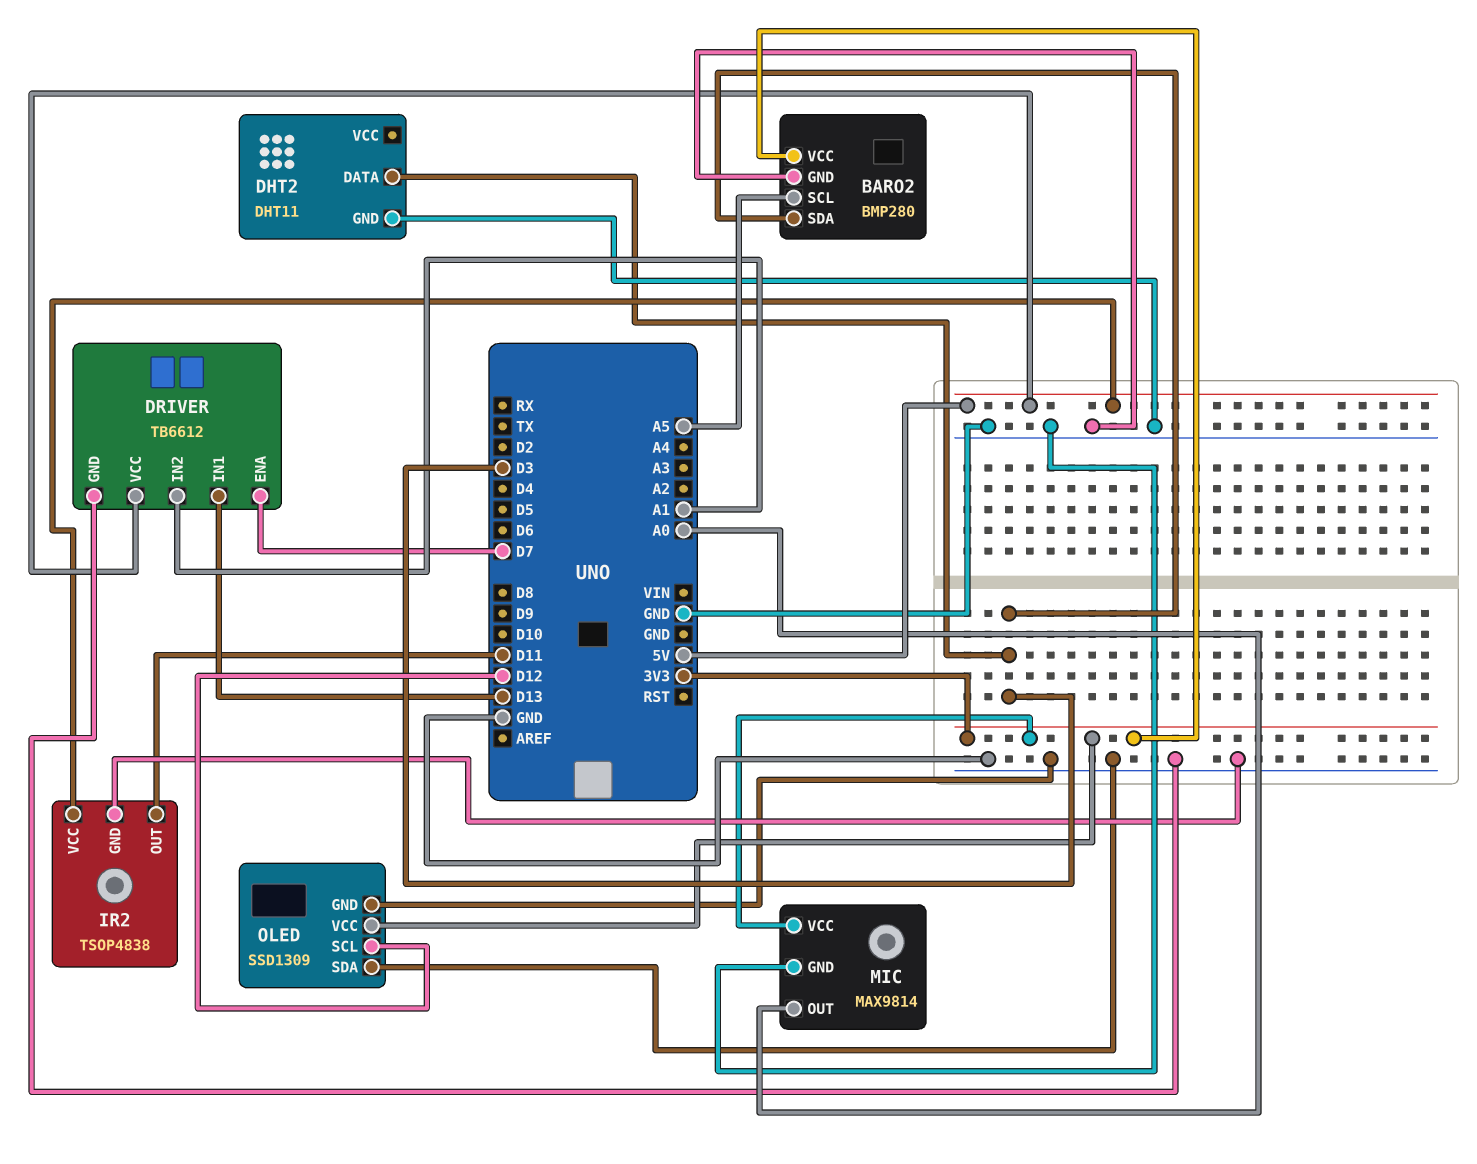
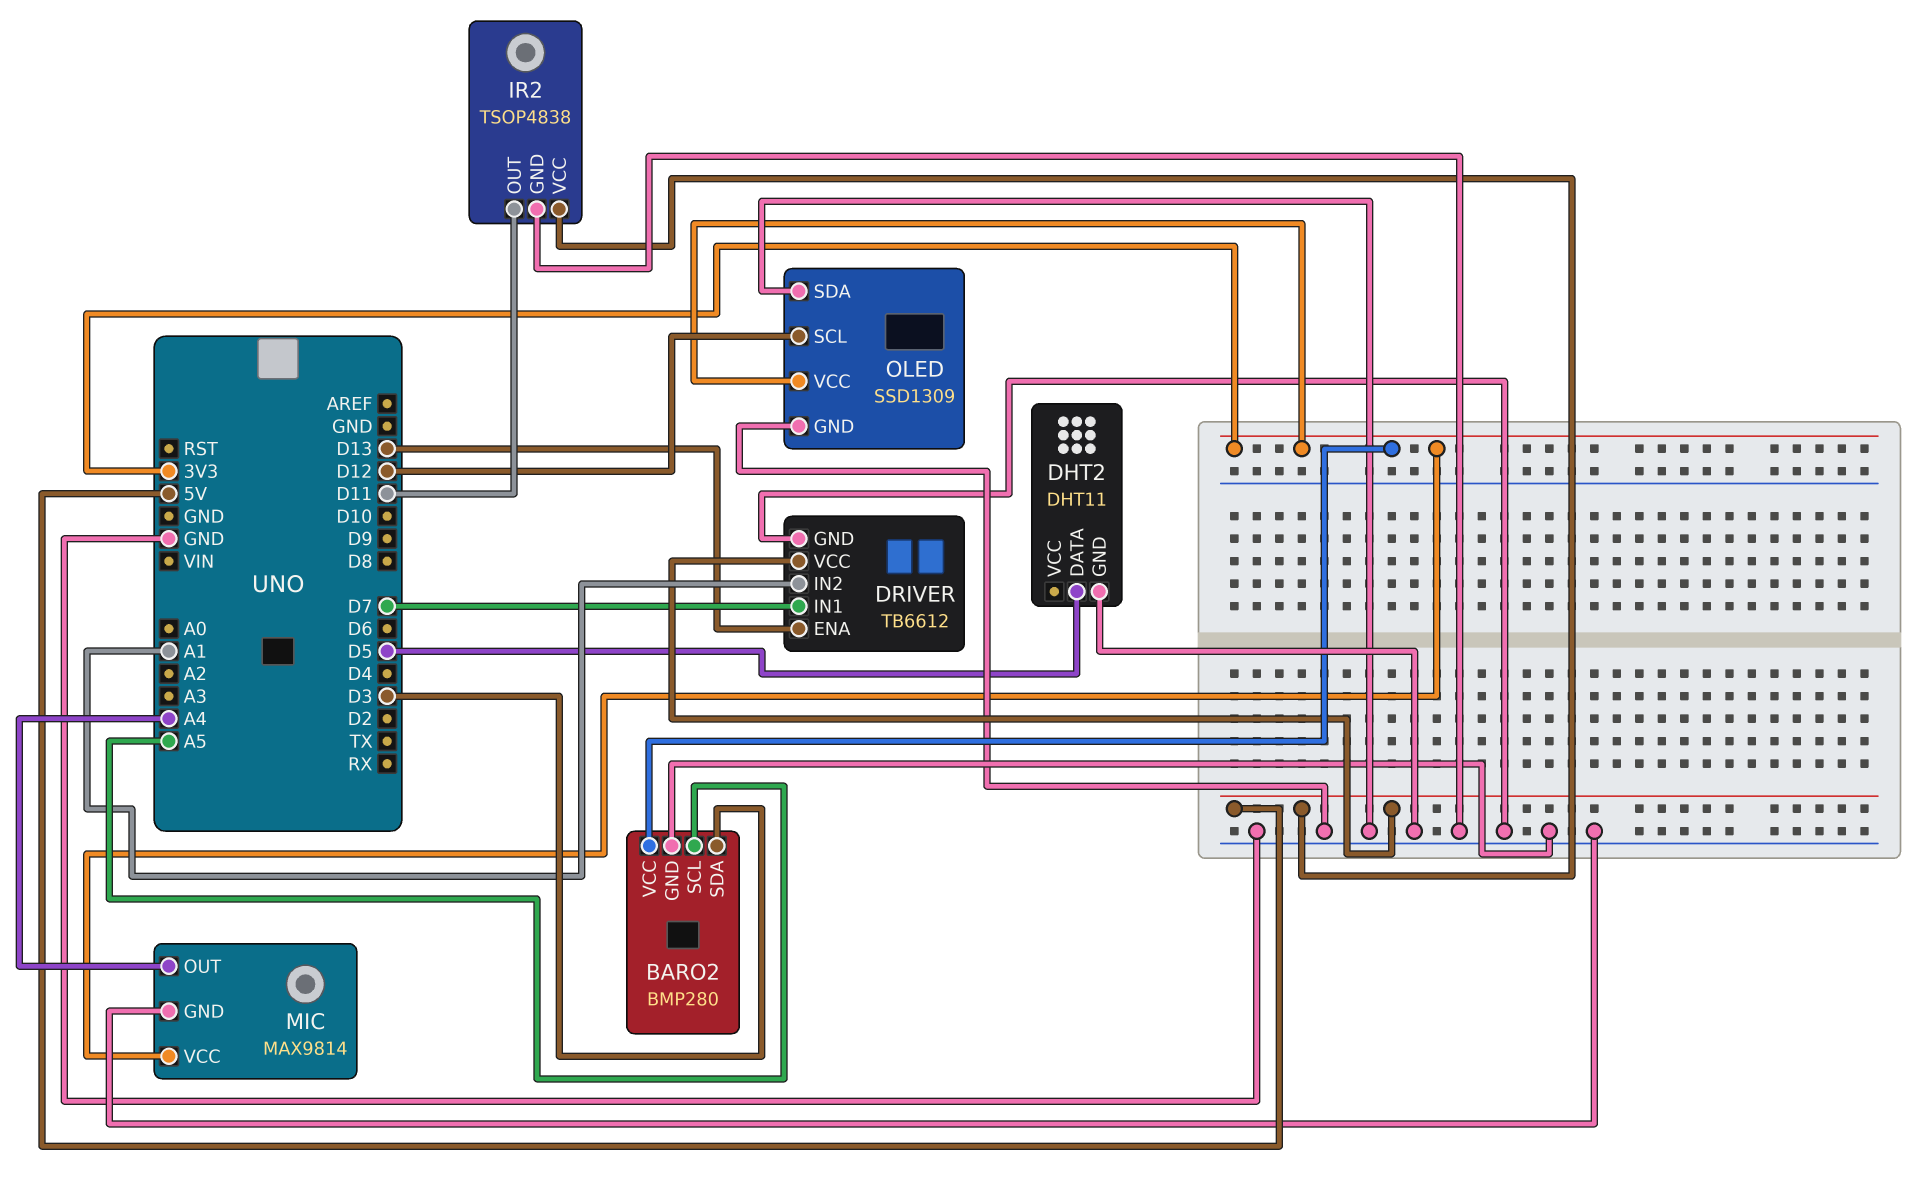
DHT2 pin DATA: D3 -> D5
DRIVER pin ENA: D7 -> D13
DRIVER pin IN1: D13 -> D7
MIC pin OUT: A0 -> A4

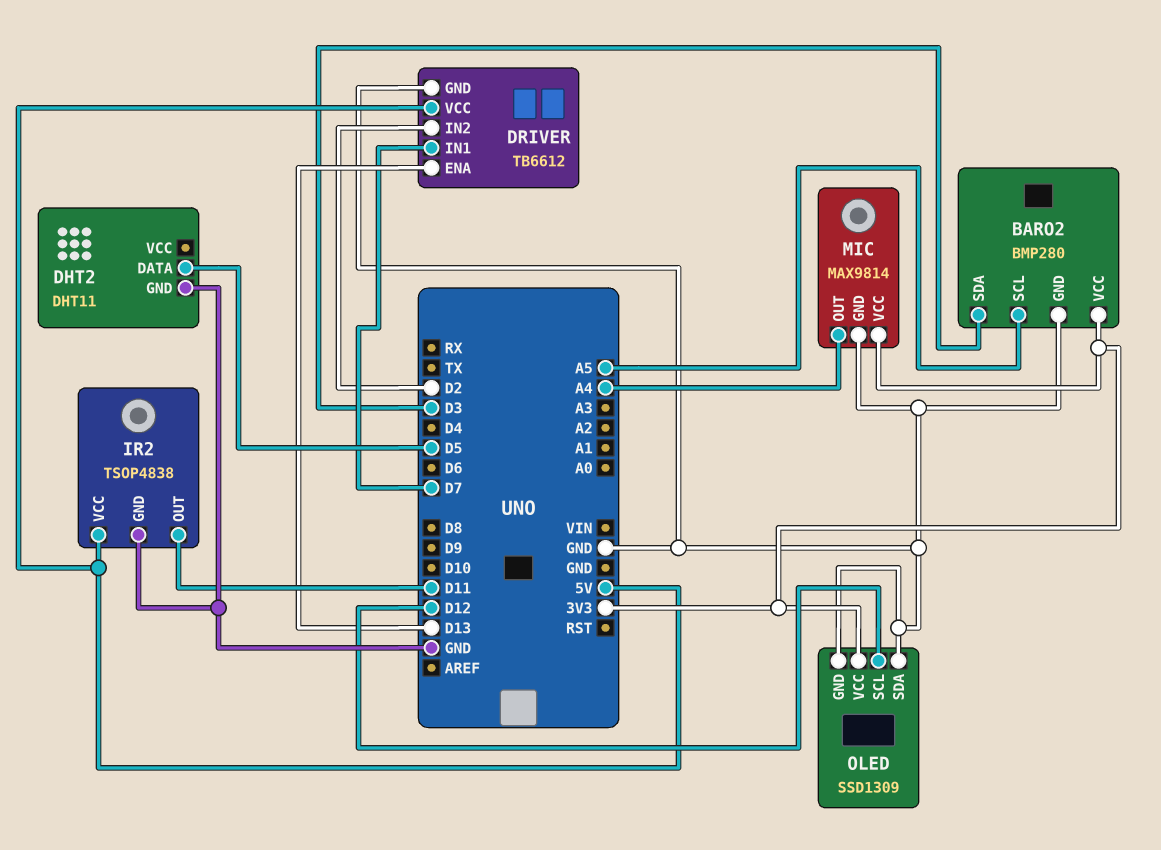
DRIVER pin IN2: A1 -> D2

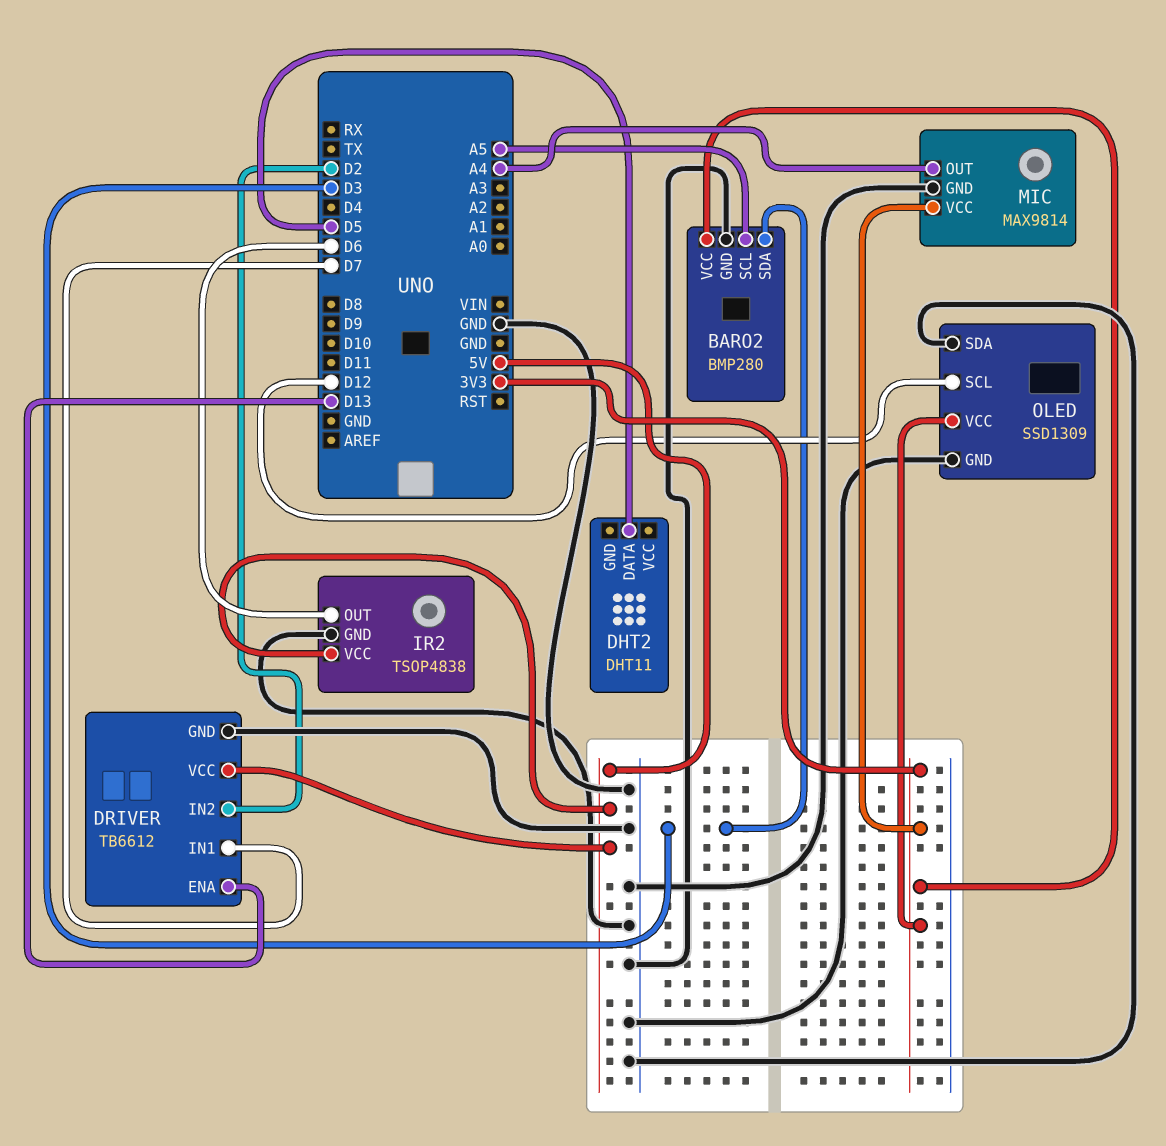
DHT2 pin GND: GND -> none
IR2 pin OUT: D11 -> D6

